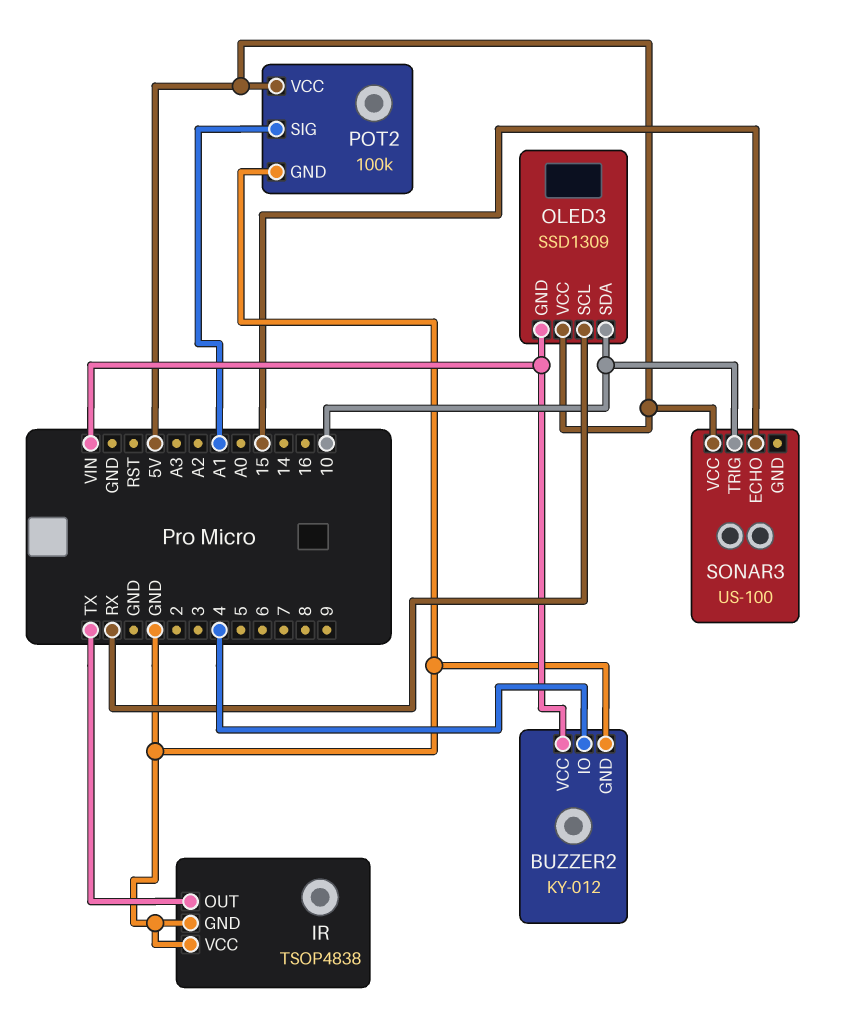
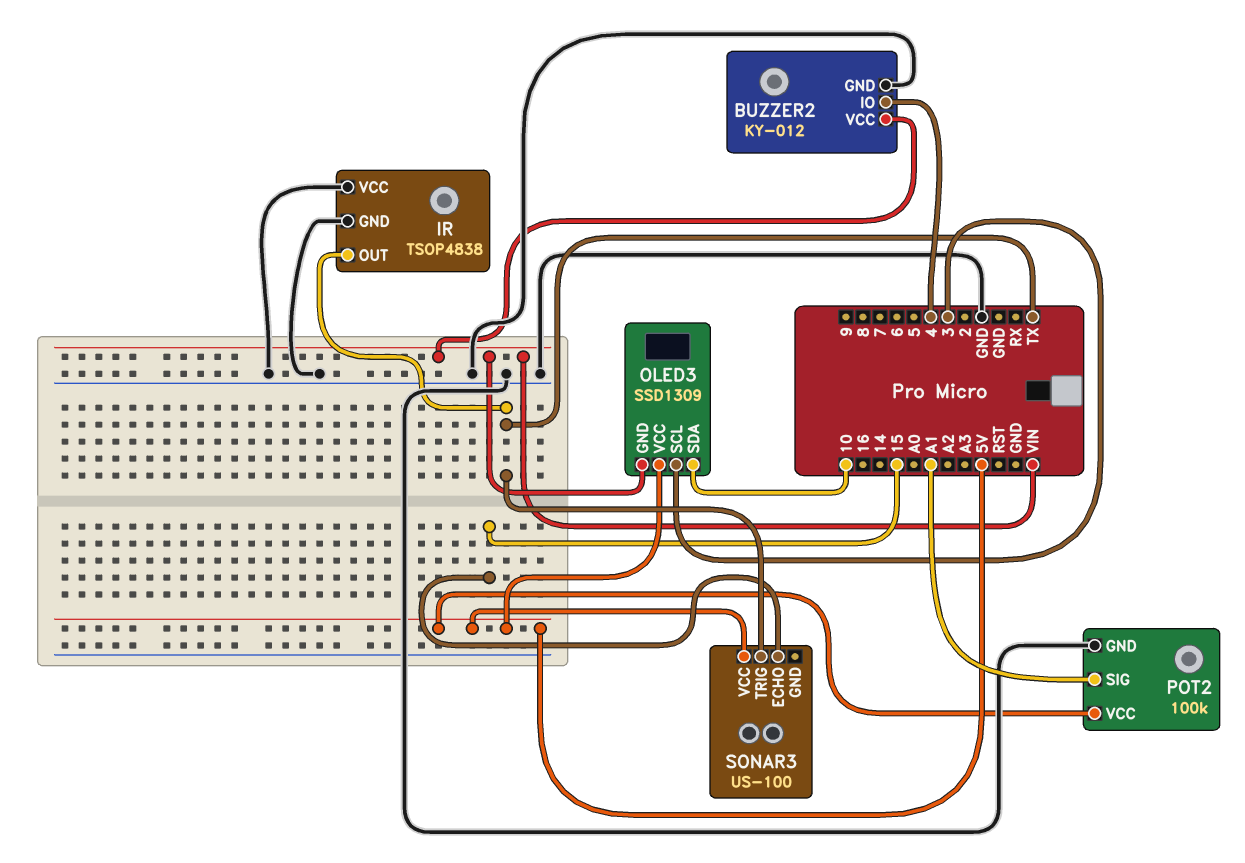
OLED3 pin SCL: RX -> 3
SONAR3 pin TRIG: 10 -> TX

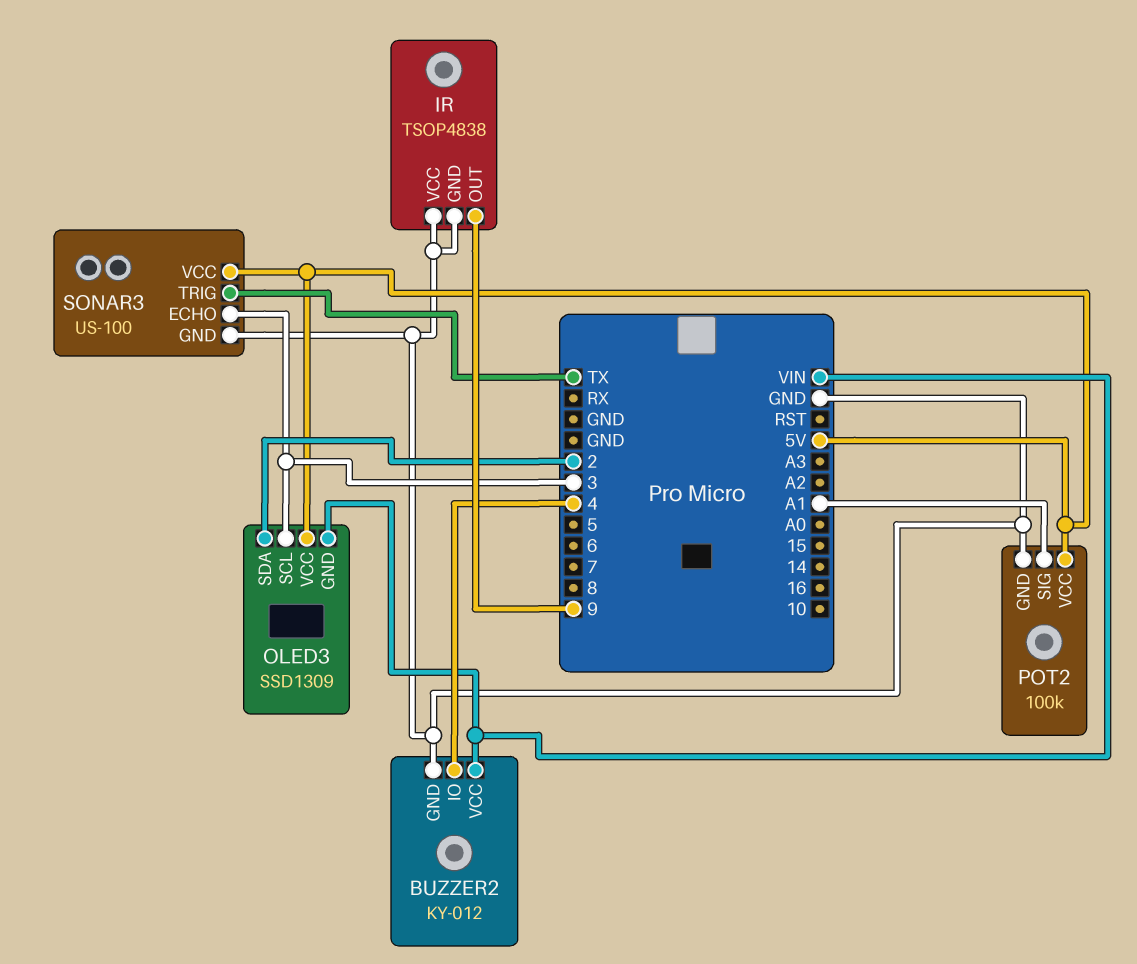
IR pin OUT: TX -> 9
OLED3 pin SDA: 10 -> 2
SONAR3 pin ECHO: 15 -> 3
SONAR3 pin GND: none -> GND

